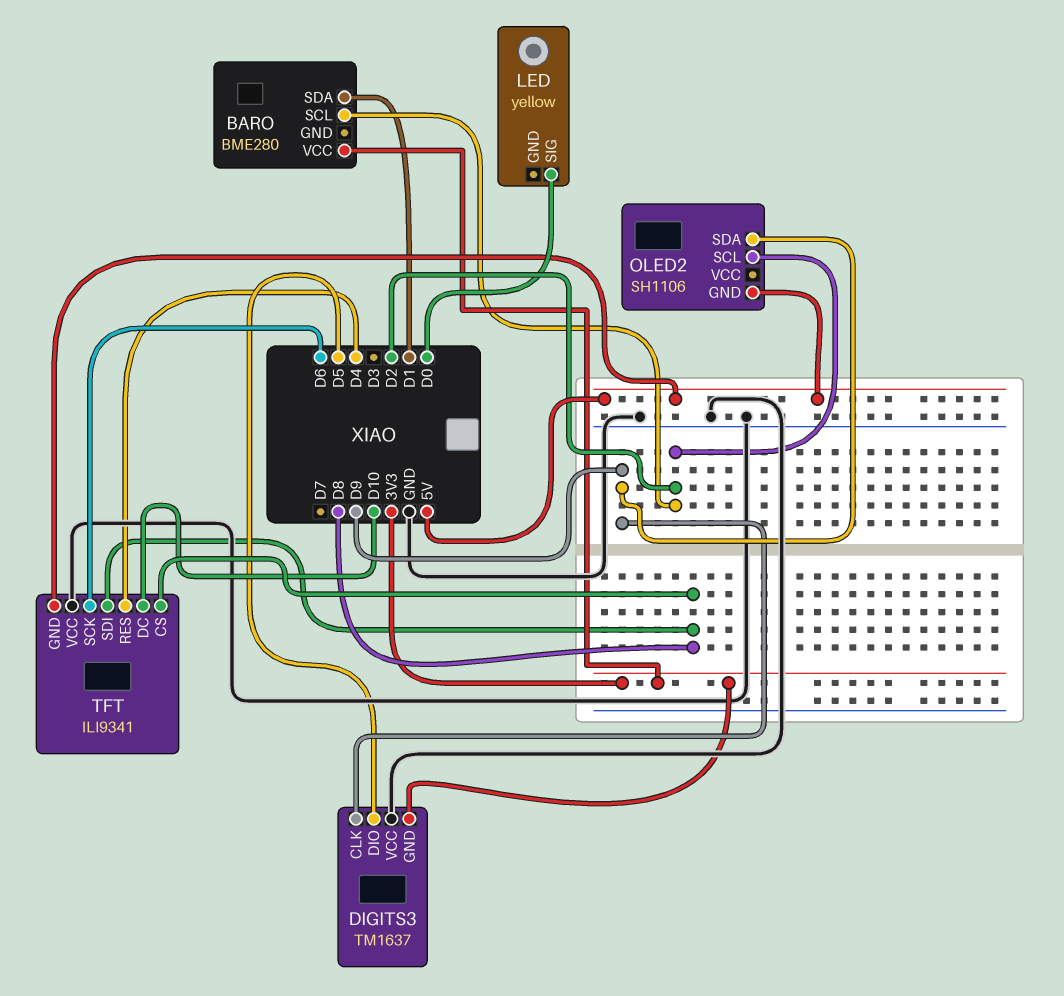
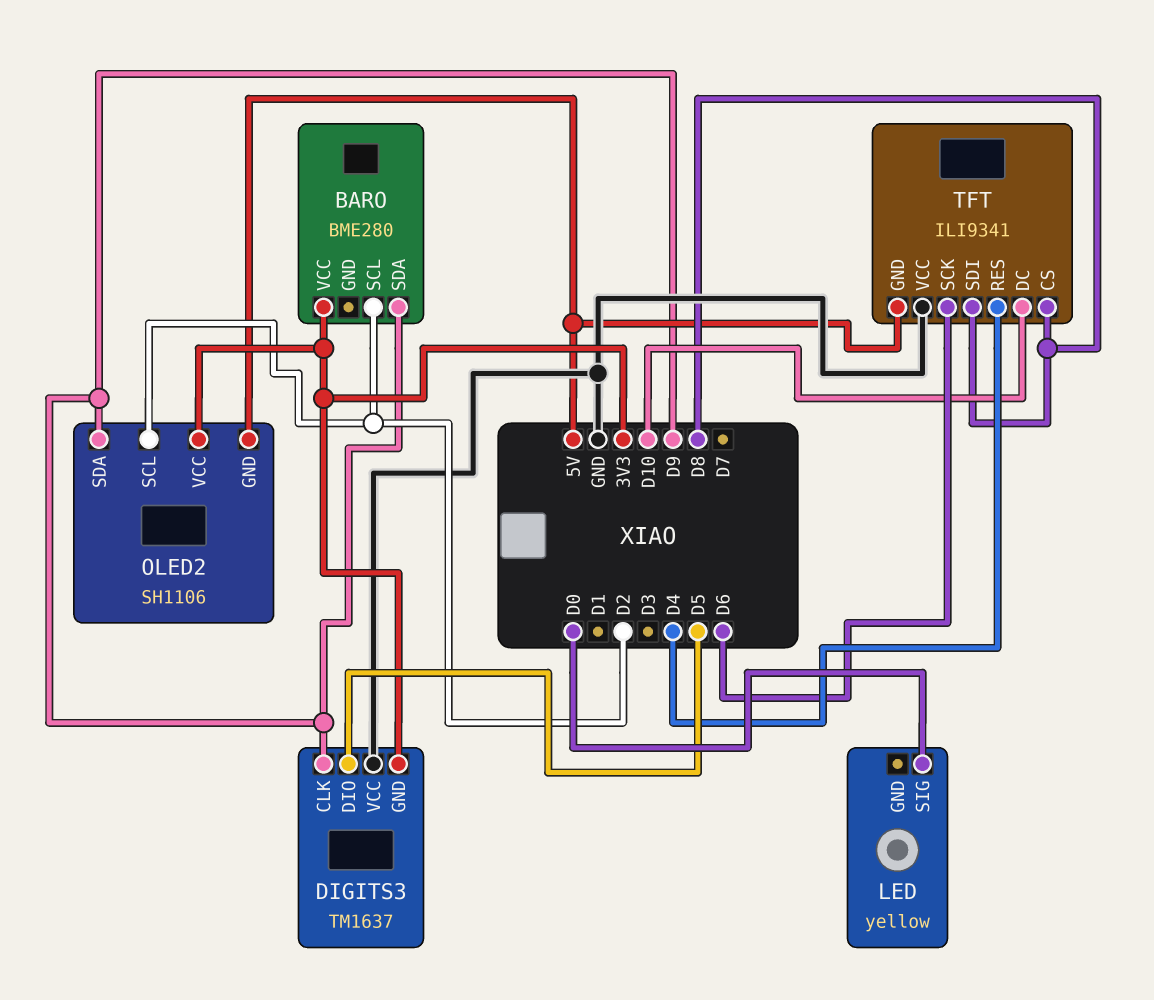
BARO pin SDA: D1 -> D9
OLED2 pin VCC: none -> 3V3

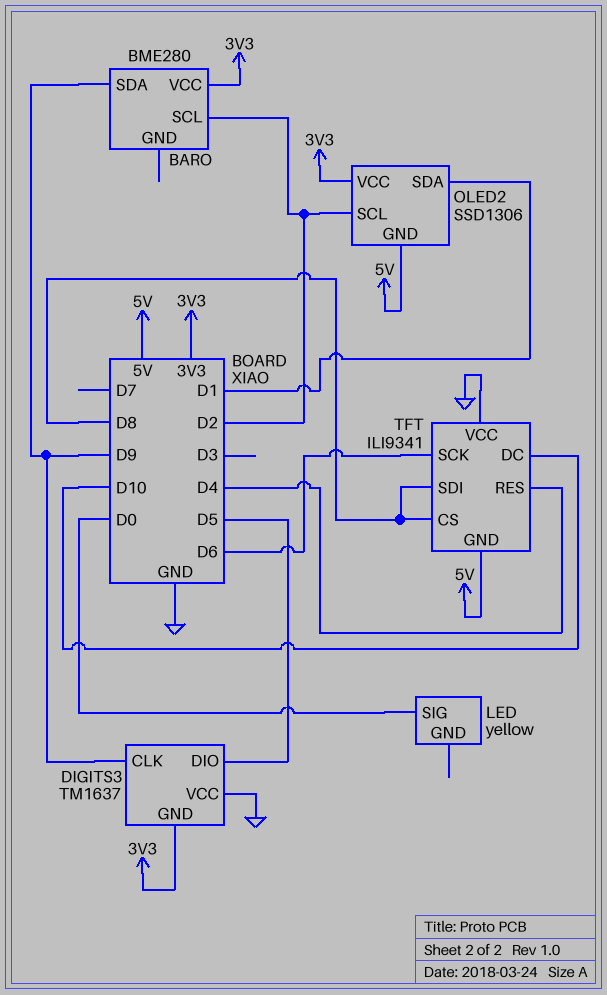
OLED2: SH1106 -> SSD1306
OLED2 pin SDA: D9 -> D1

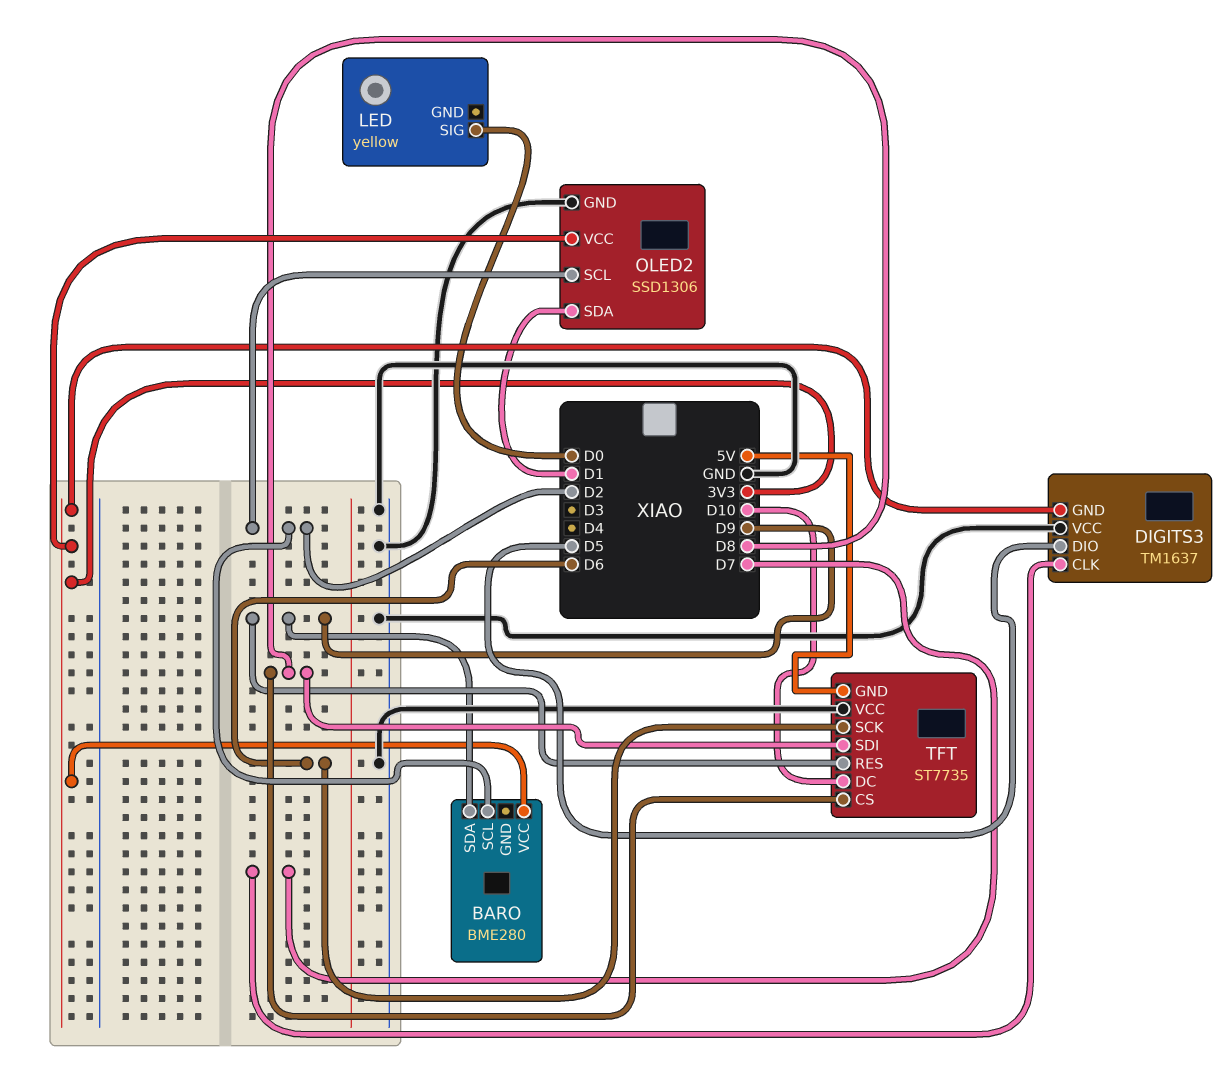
DIGITS3 pin CLK: D9 -> D7
OLED2 pin GND: 5V -> GND
TFT: ILI9341 -> ST7735
TFT pin RES: D4 -> D9

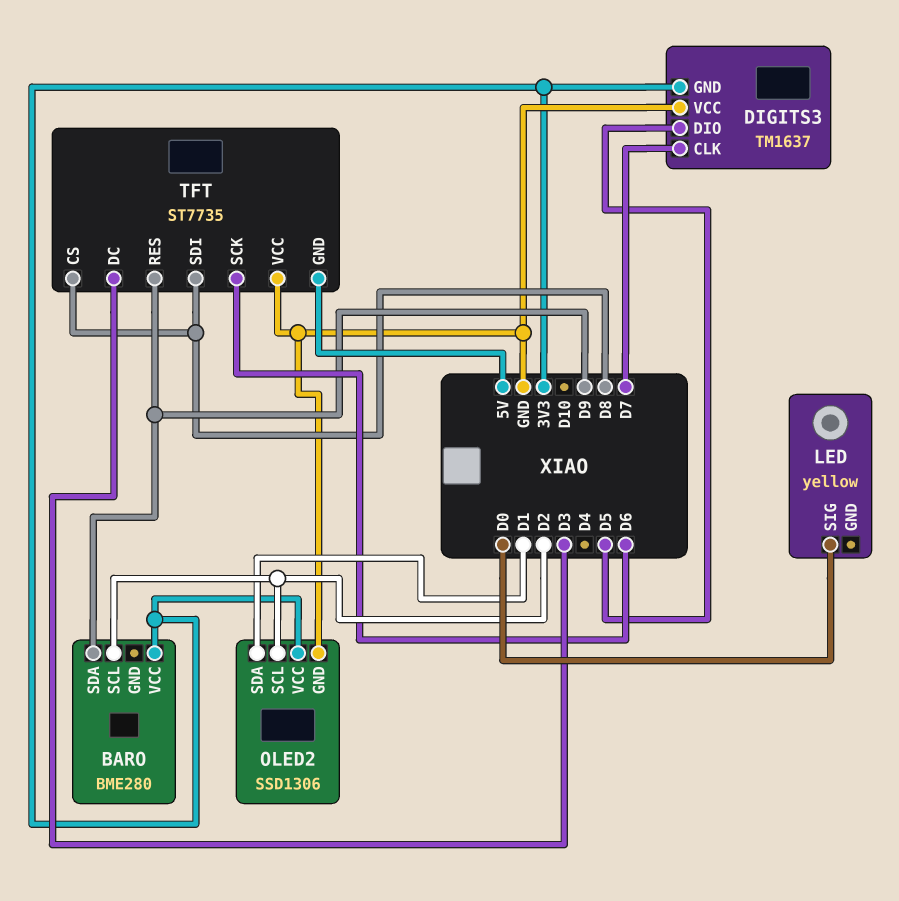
TFT pin DC: D10 -> D3

